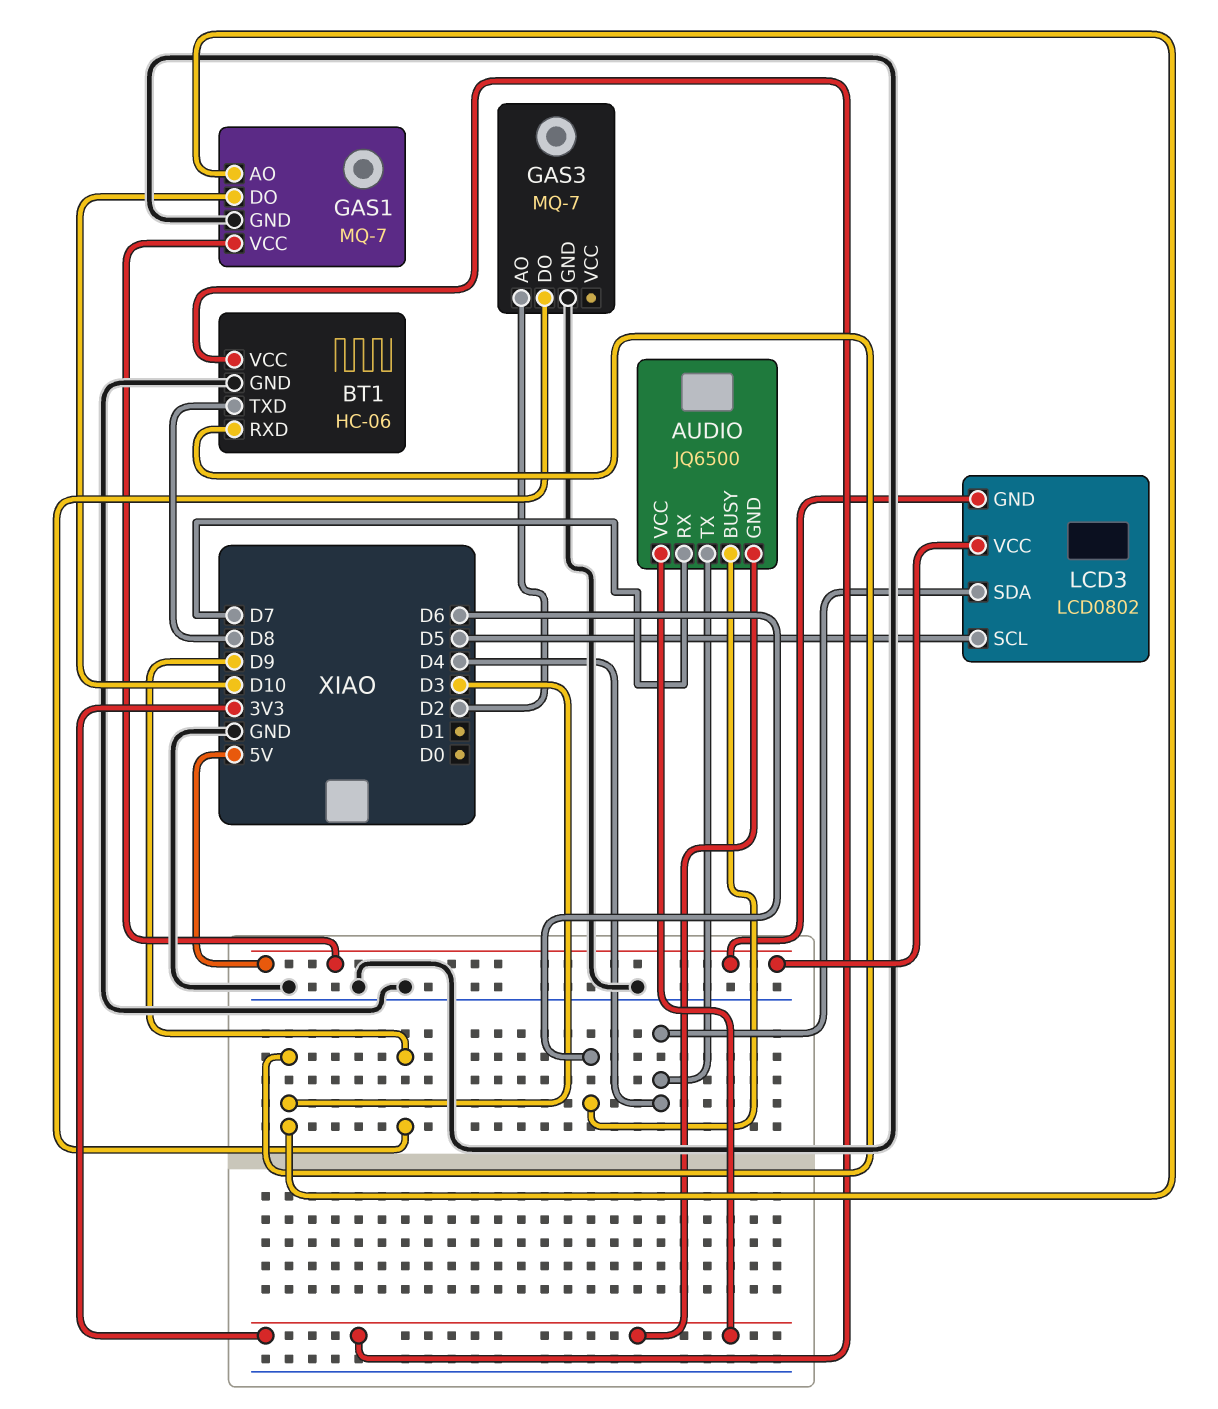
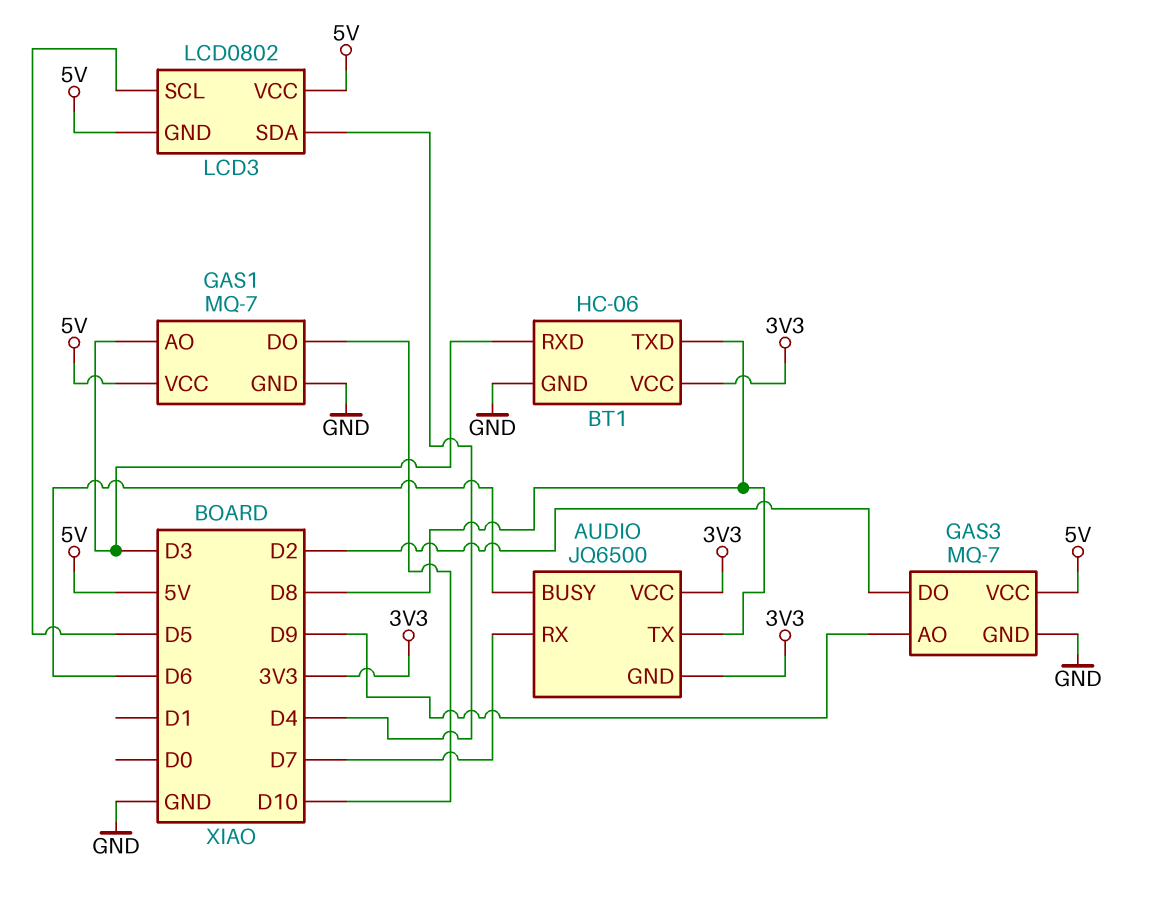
AUDIO pin TX: D4 -> D8
GAS3 pin AO: D2 -> D9
GAS3 pin DO: D9 -> D2
GAS3 pin VCC: none -> 5V

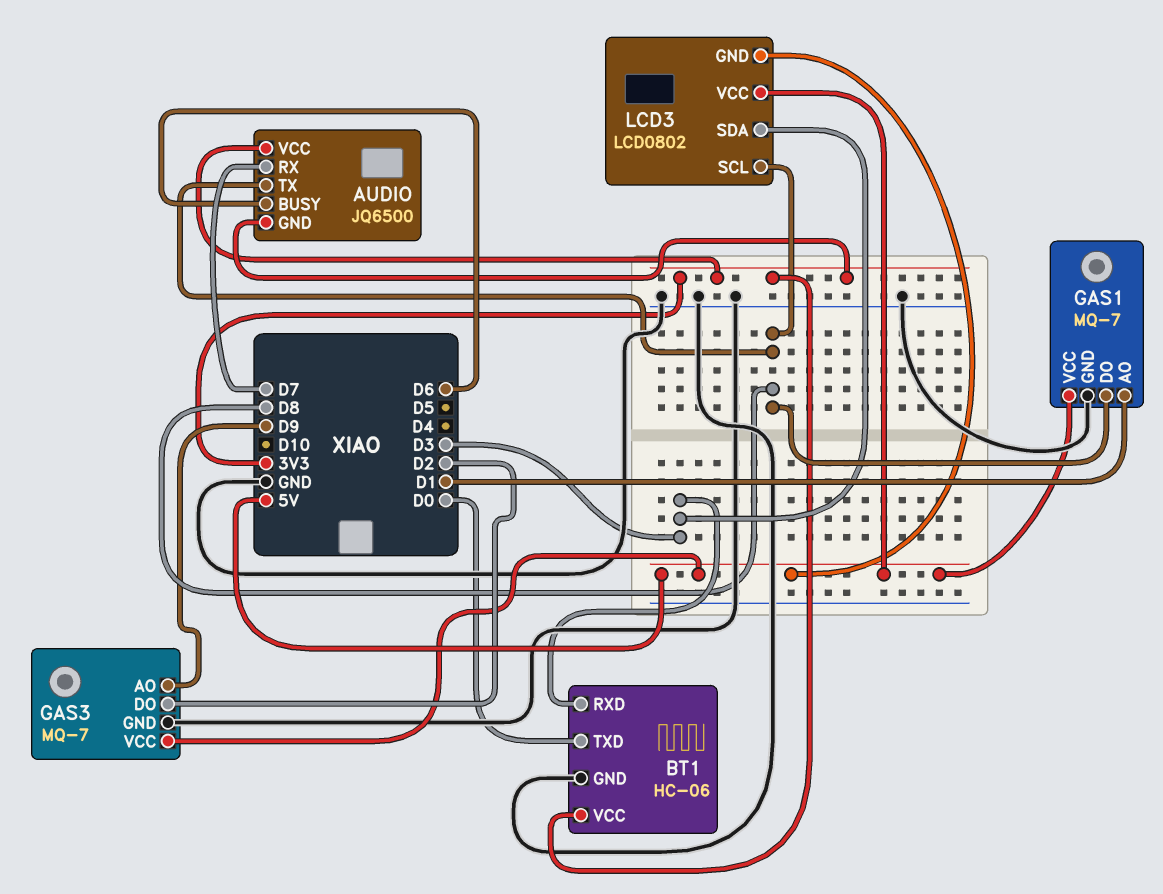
BT1 pin TXD: D8 -> D0
GAS1 pin AO: D3 -> D1
GAS1 pin DO: D10 -> D8
LCD3 pin SCL: D5 -> D8
LCD3 pin SDA: D4 -> D3

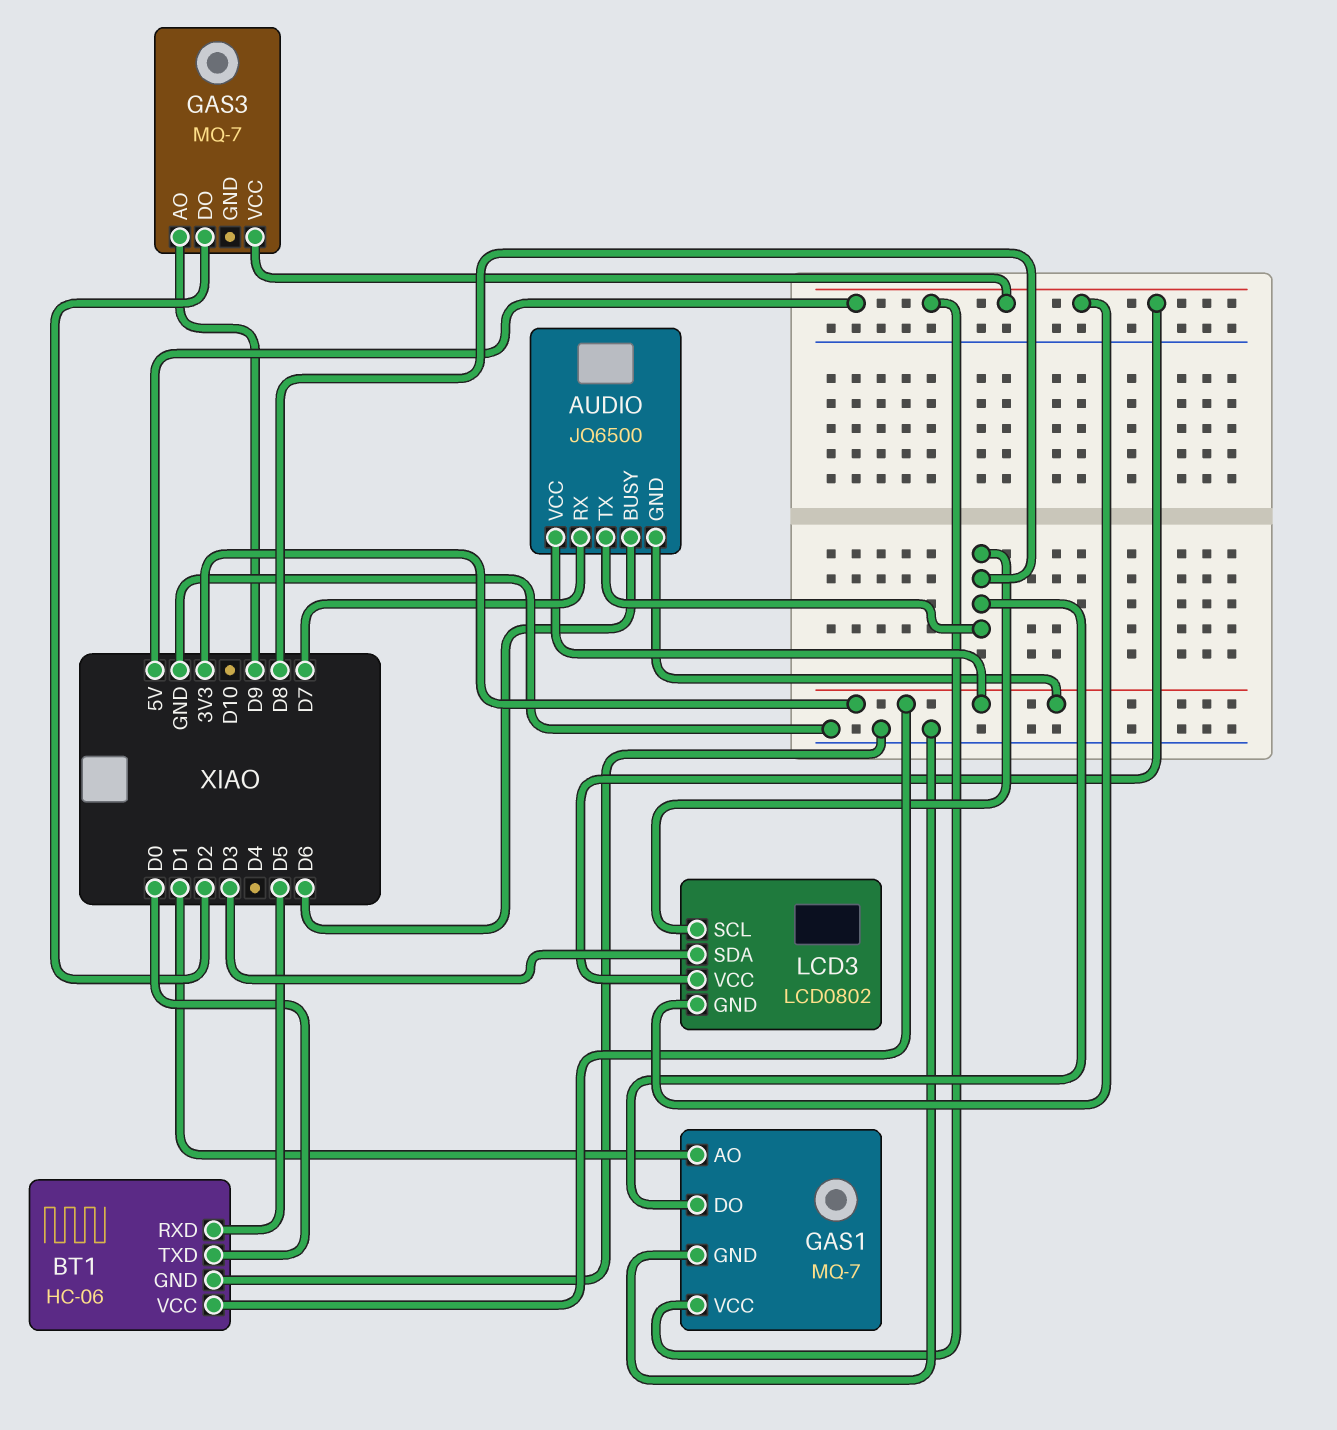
BT1 pin RXD: D3 -> D5
GAS3 pin GND: GND -> none

